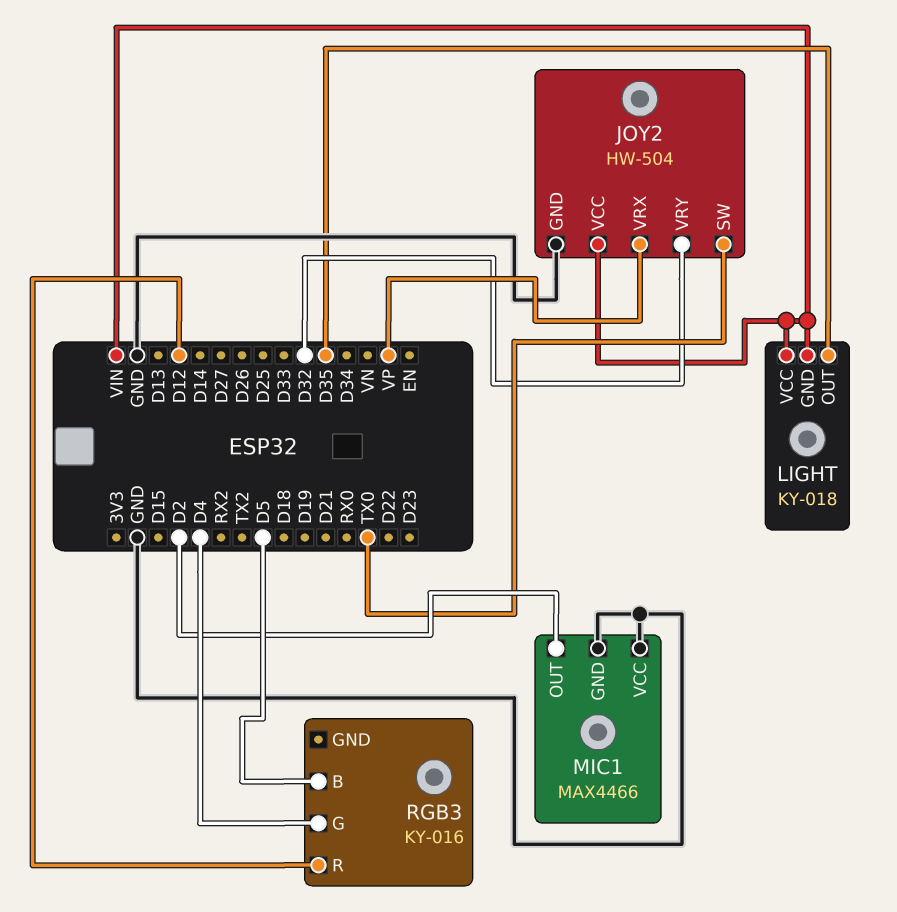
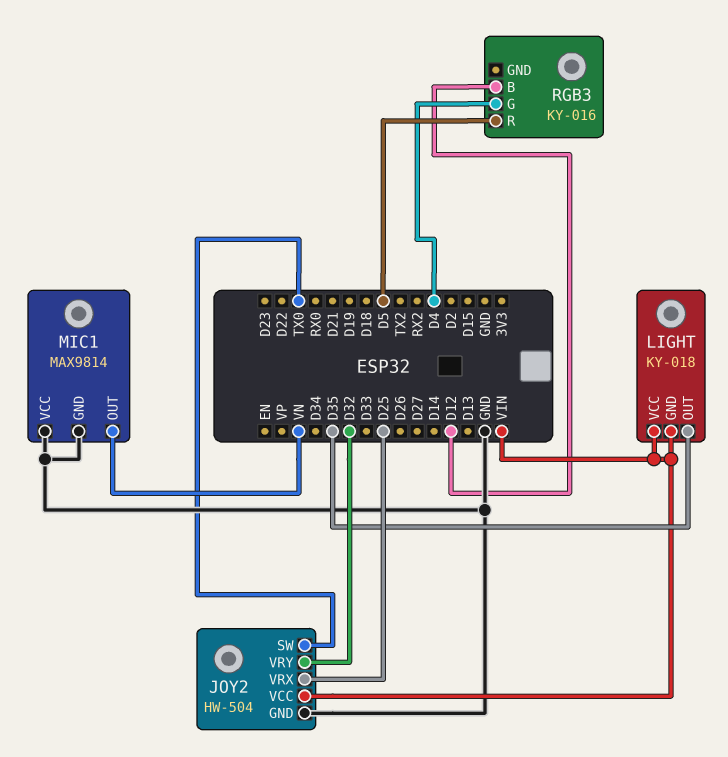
JOY2 pin VRX: VP -> D25
MIC1: MAX4466 -> MAX9814
MIC1 pin OUT: D2 -> VN
RGB3 pin B: D5 -> D12
RGB3 pin R: D12 -> D5

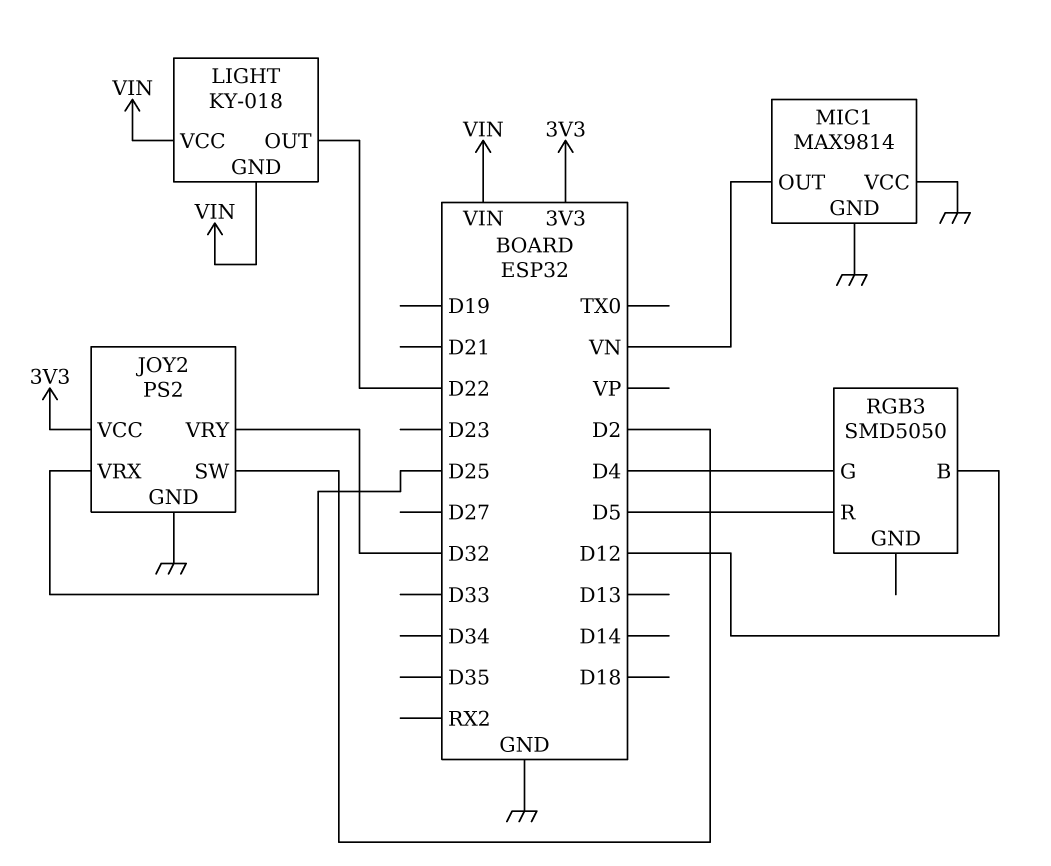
JOY2: HW-504 -> PS2
JOY2 pin SW: TX0 -> D2
JOY2 pin VCC: VIN -> 3V3
LIGHT pin OUT: D35 -> D22
RGB3: KY-016 -> SMD5050

